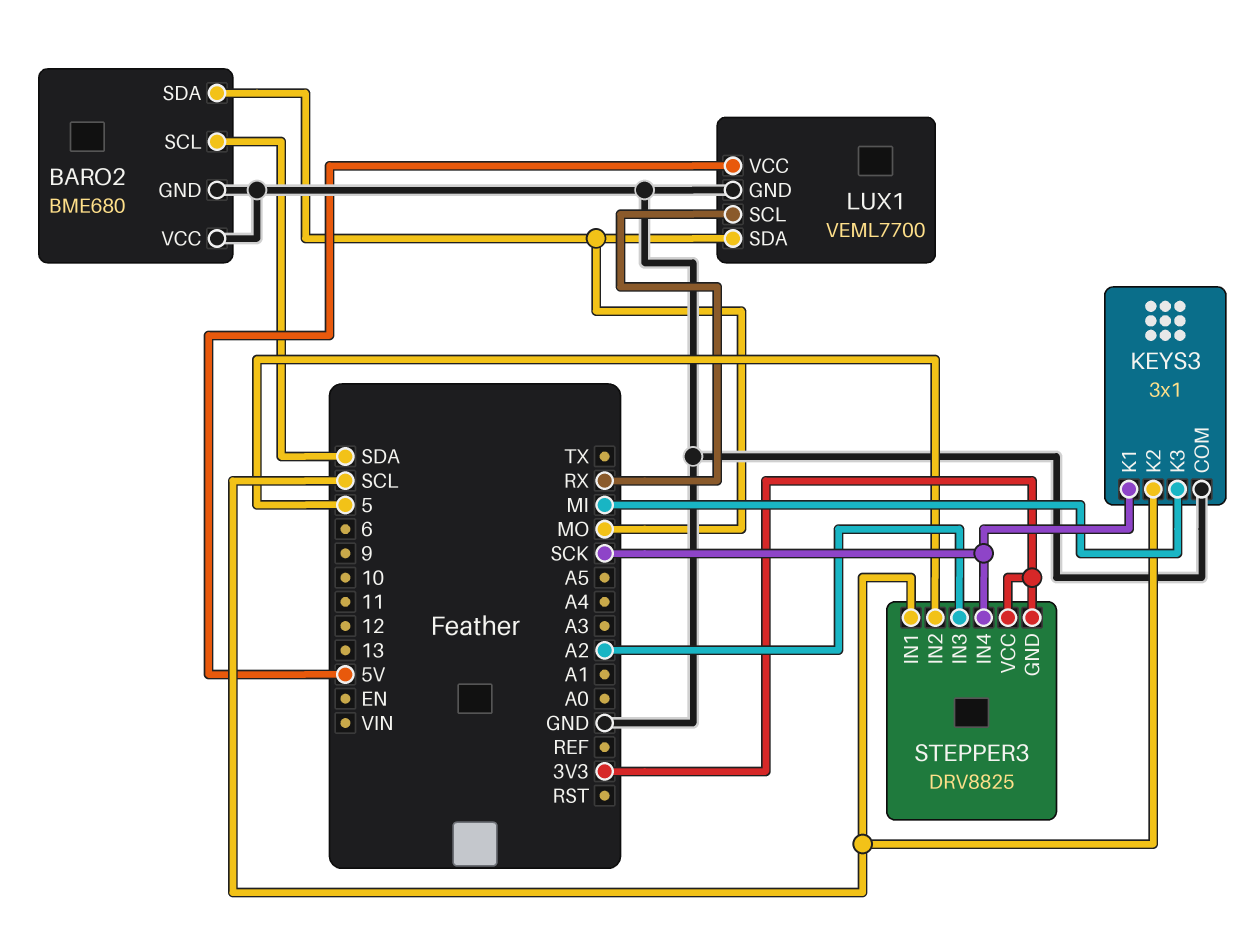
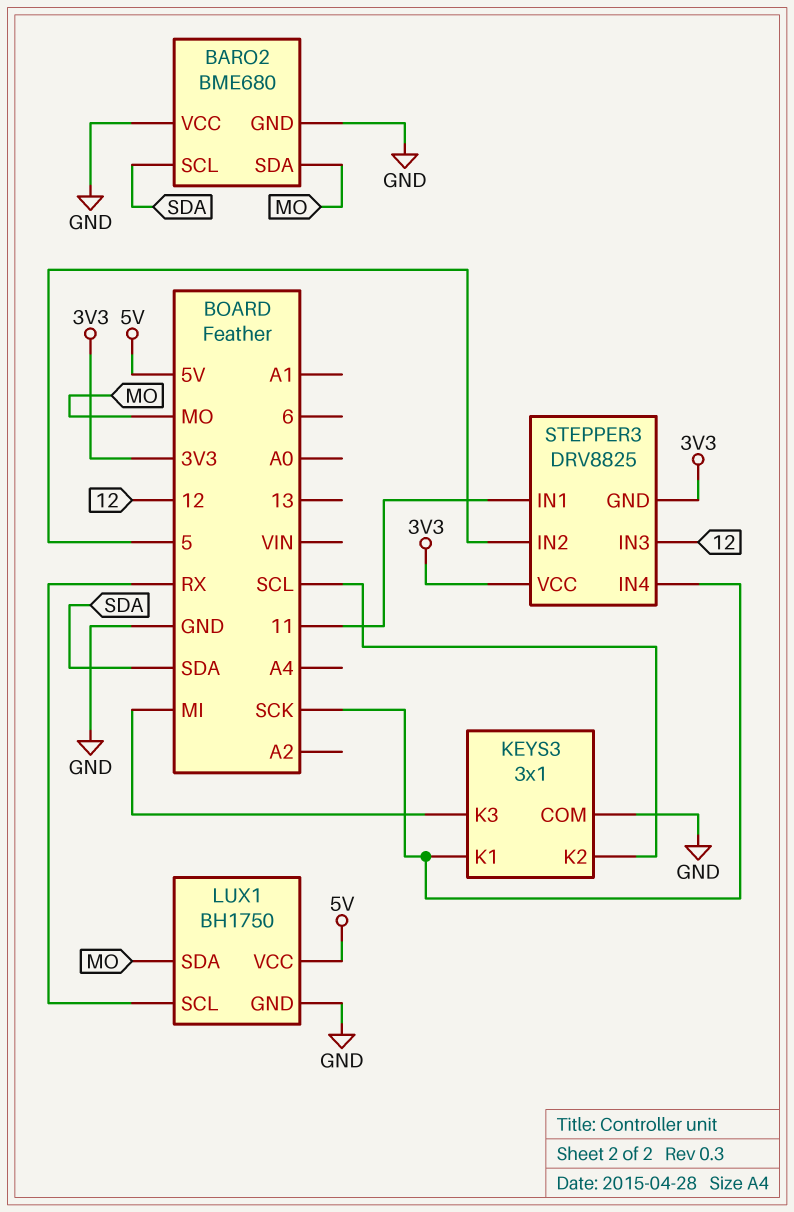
LUX1: VEML7700 -> BH1750
STEPPER3 pin IN1: SCL -> 11
STEPPER3 pin IN3: A2 -> 12

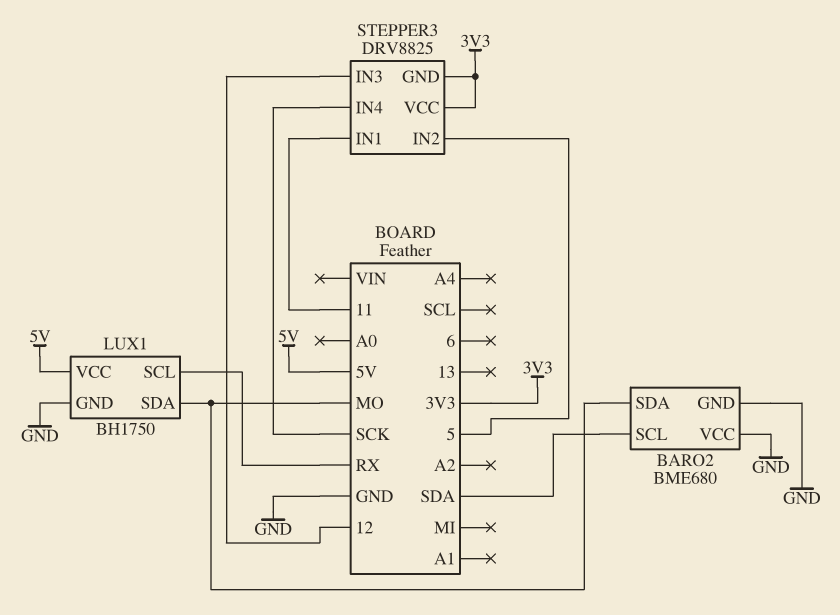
KEYS3: 3x1 -> none
KEYS3 pin COM: GND -> none
KEYS3 pin K1: SCK -> none
KEYS3 pin K2: SCL -> none
KEYS3 pin K3: MI -> none

